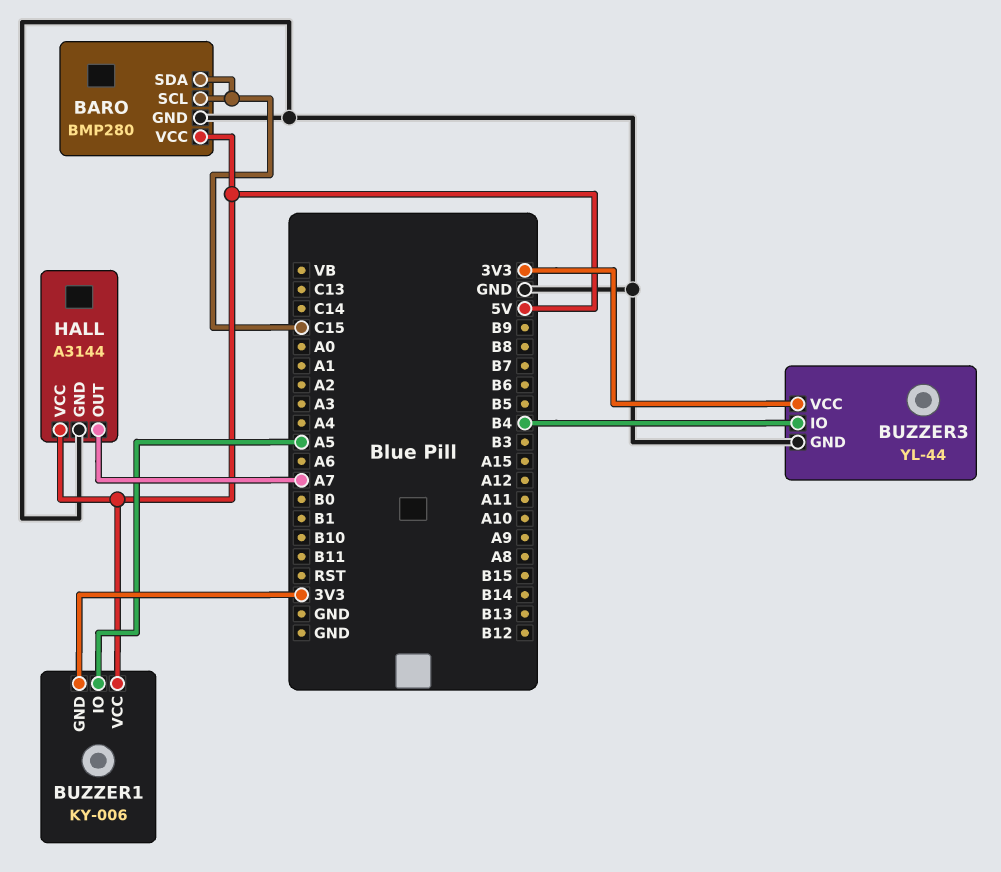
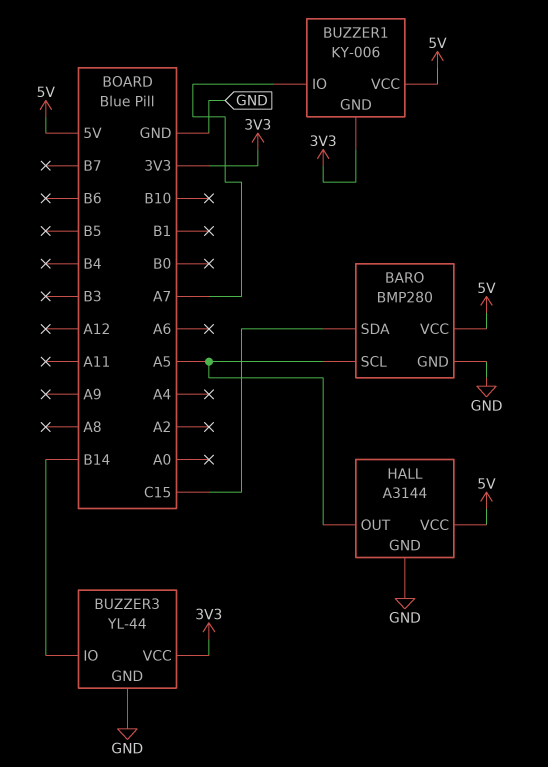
BARO pin SCL: C15 -> A5
BUZZER1 pin IO: A5 -> A7
BUZZER3 pin IO: B4 -> B14
HALL pin OUT: A7 -> A5

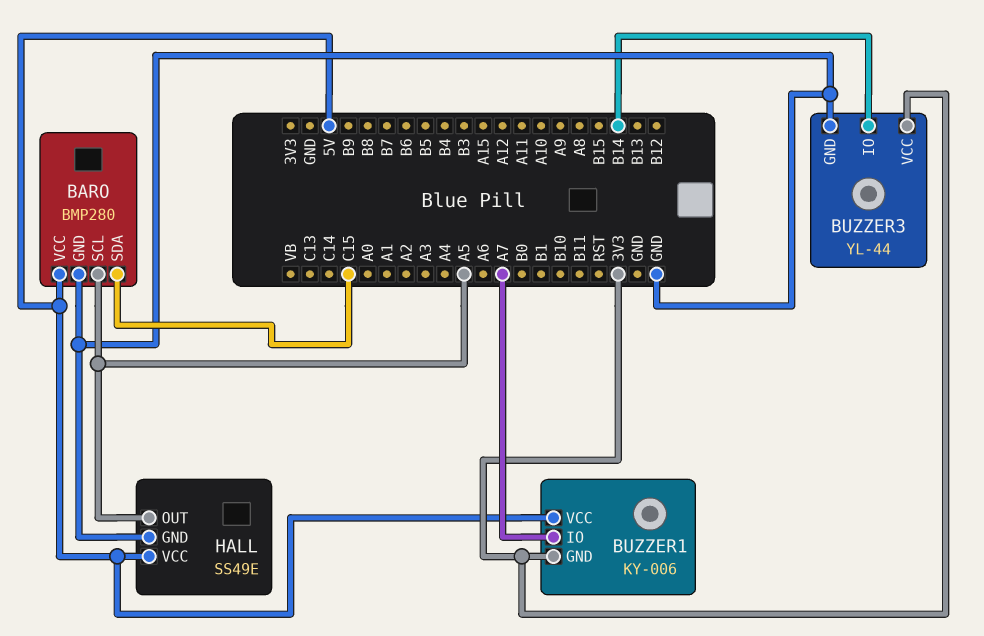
HALL: A3144 -> SS49E

